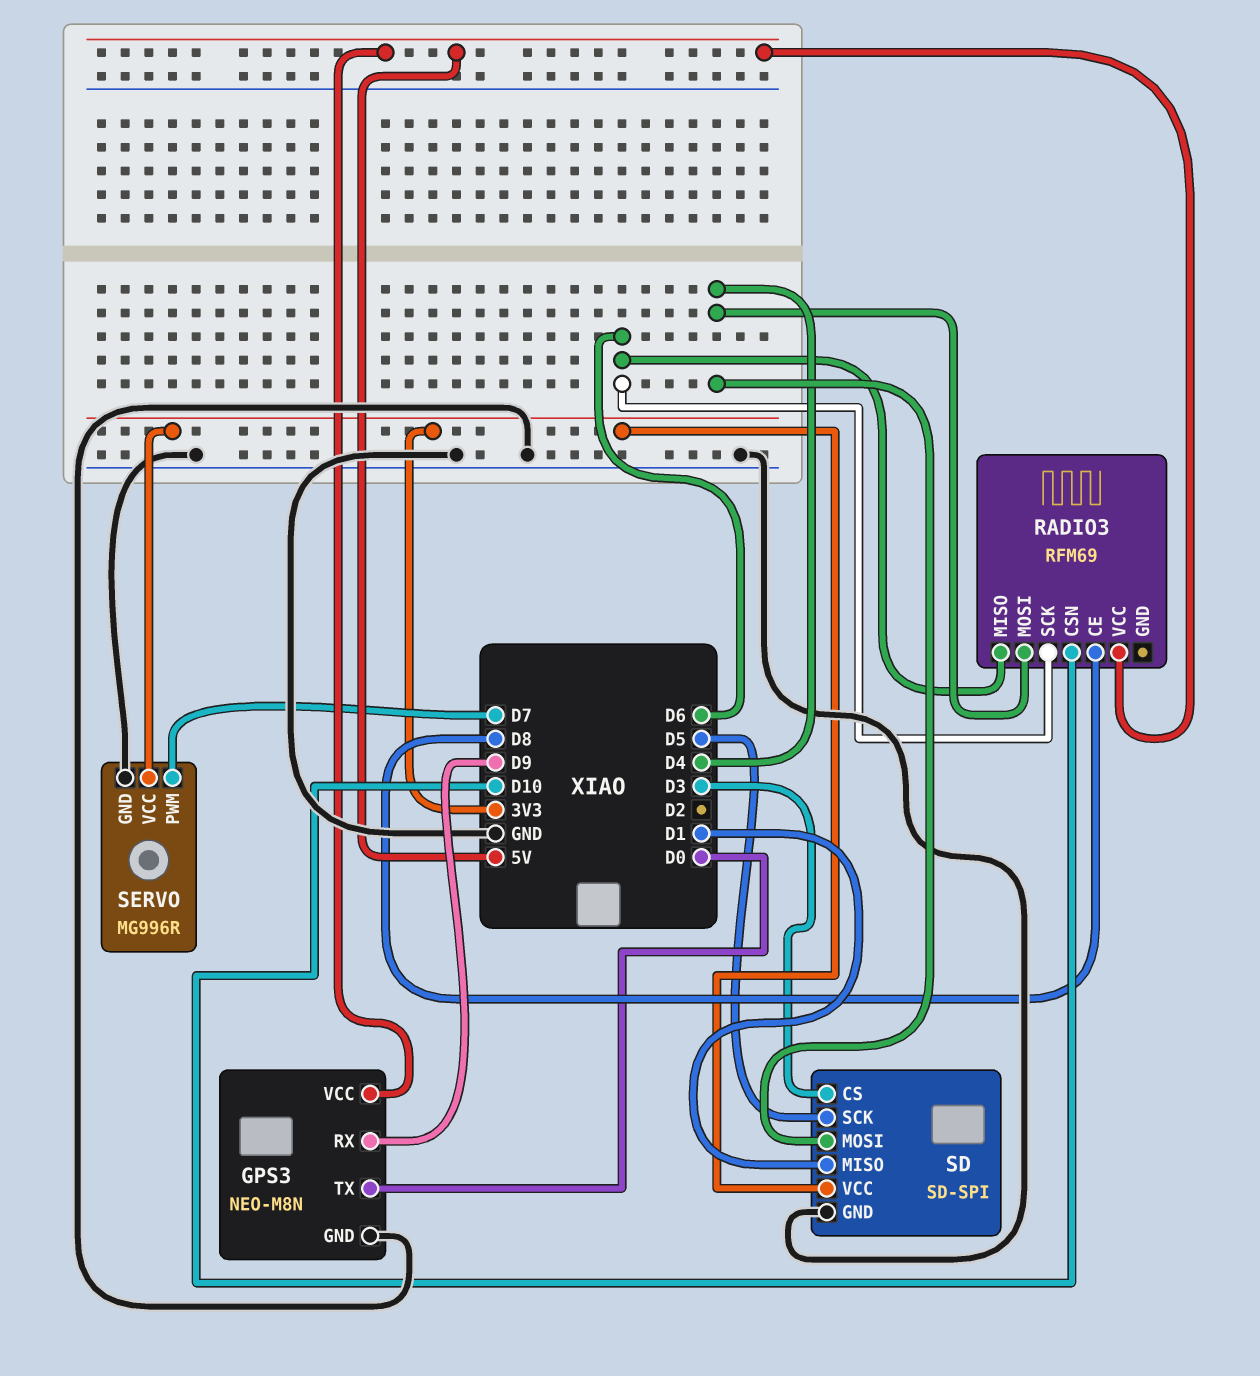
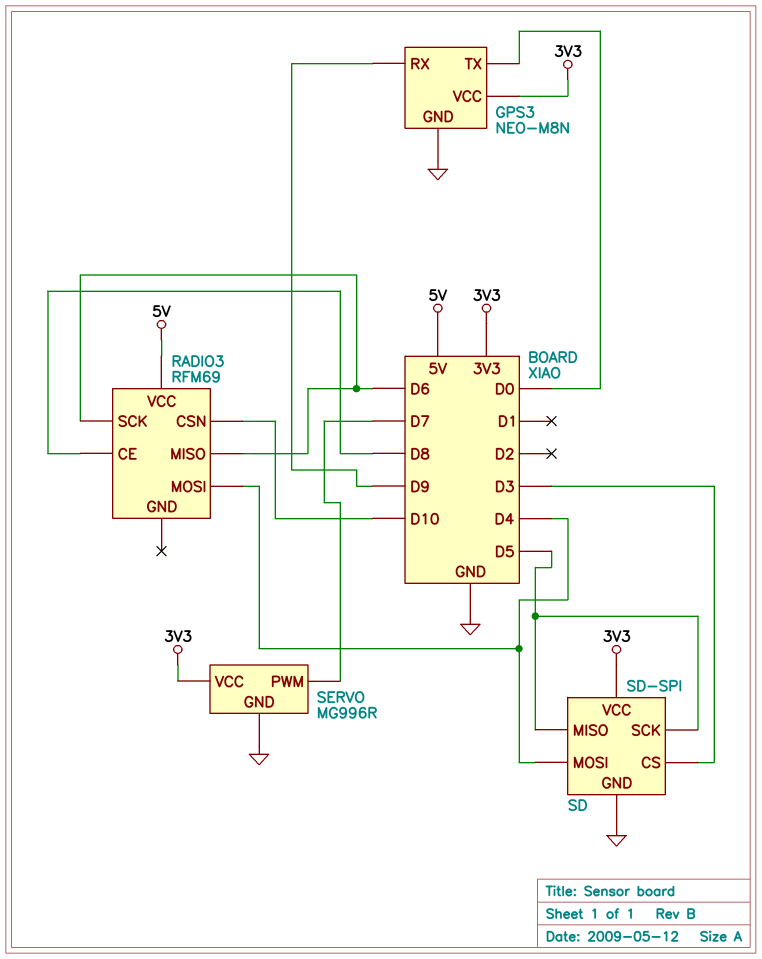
GPS3 pin VCC: 5V -> 3V3
SD pin MISO: D1 -> D5

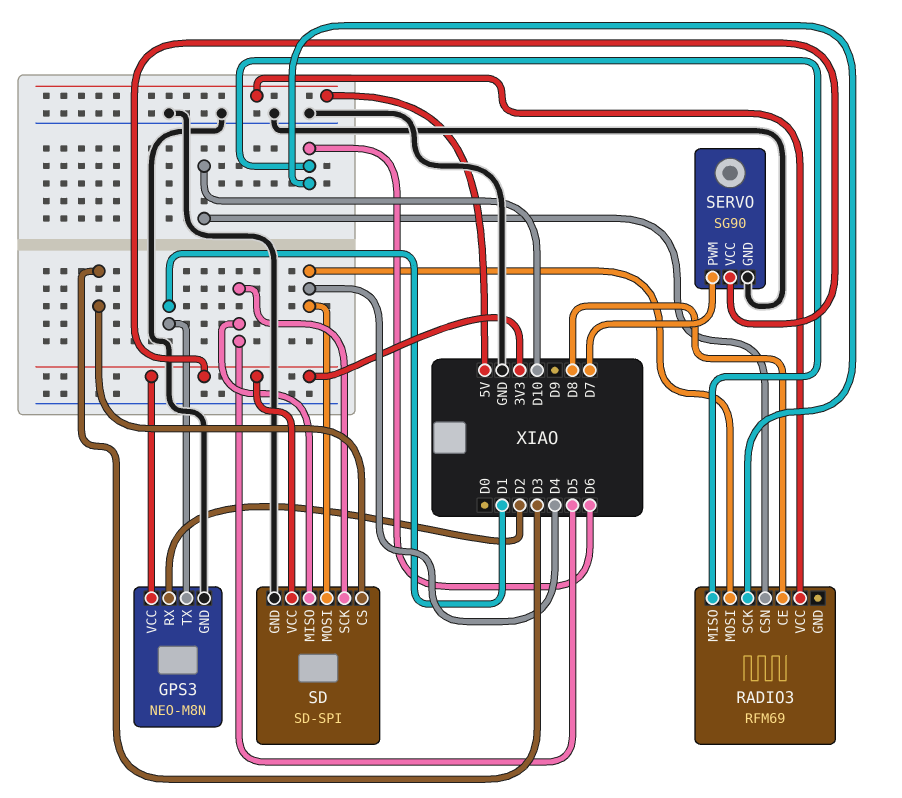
GPS3 pin RX: D9 -> D2
GPS3 pin TX: D0 -> D1
SERVO: MG996R -> SG90

